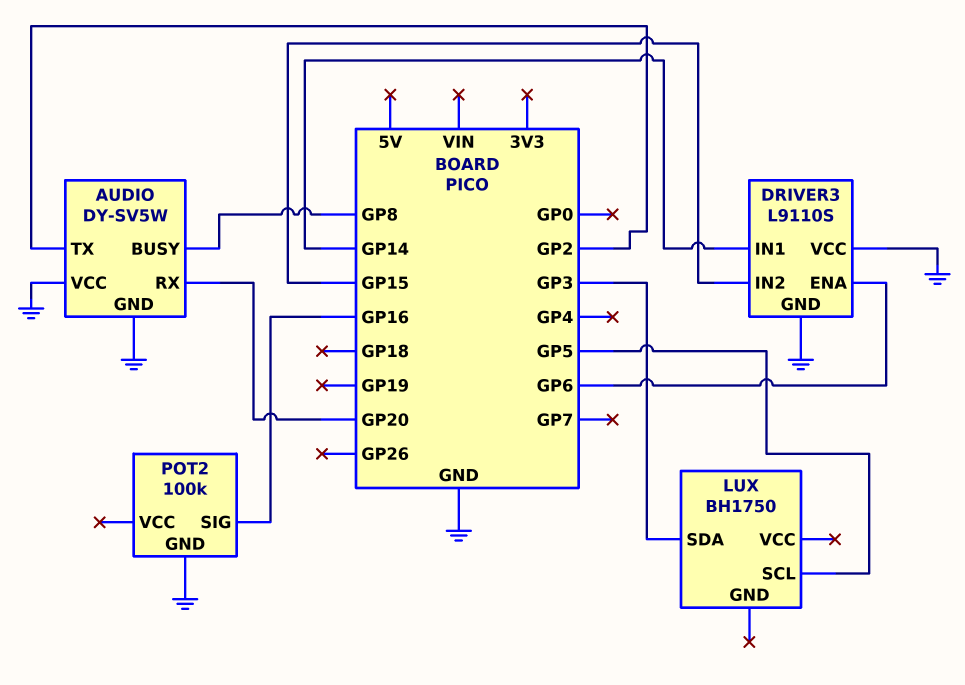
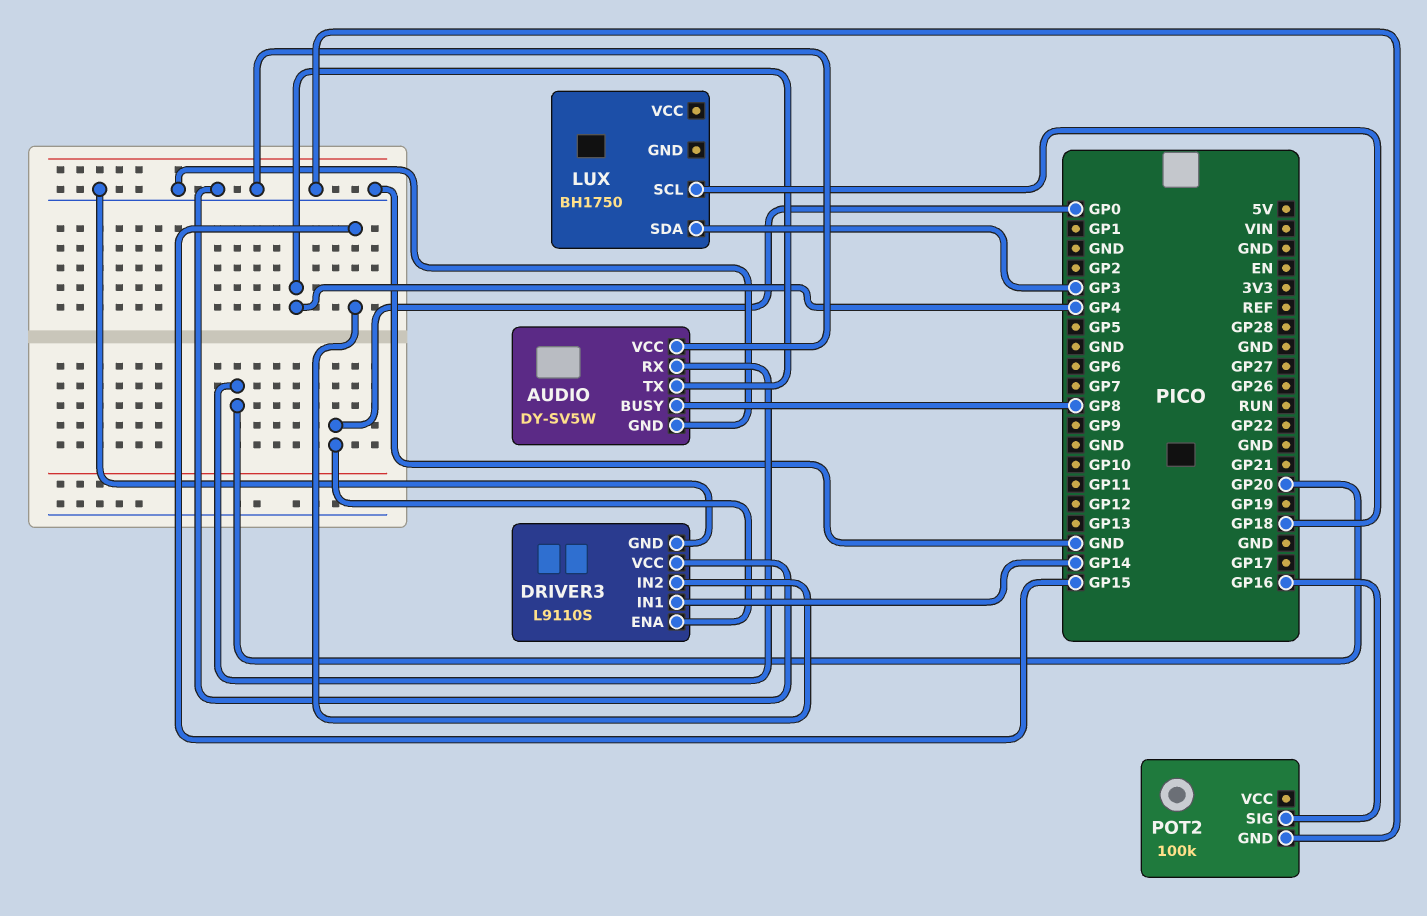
AUDIO pin TX: GP2 -> GP4
DRIVER3 pin ENA: GP6 -> GP0
LUX pin SCL: GP5 -> GP18

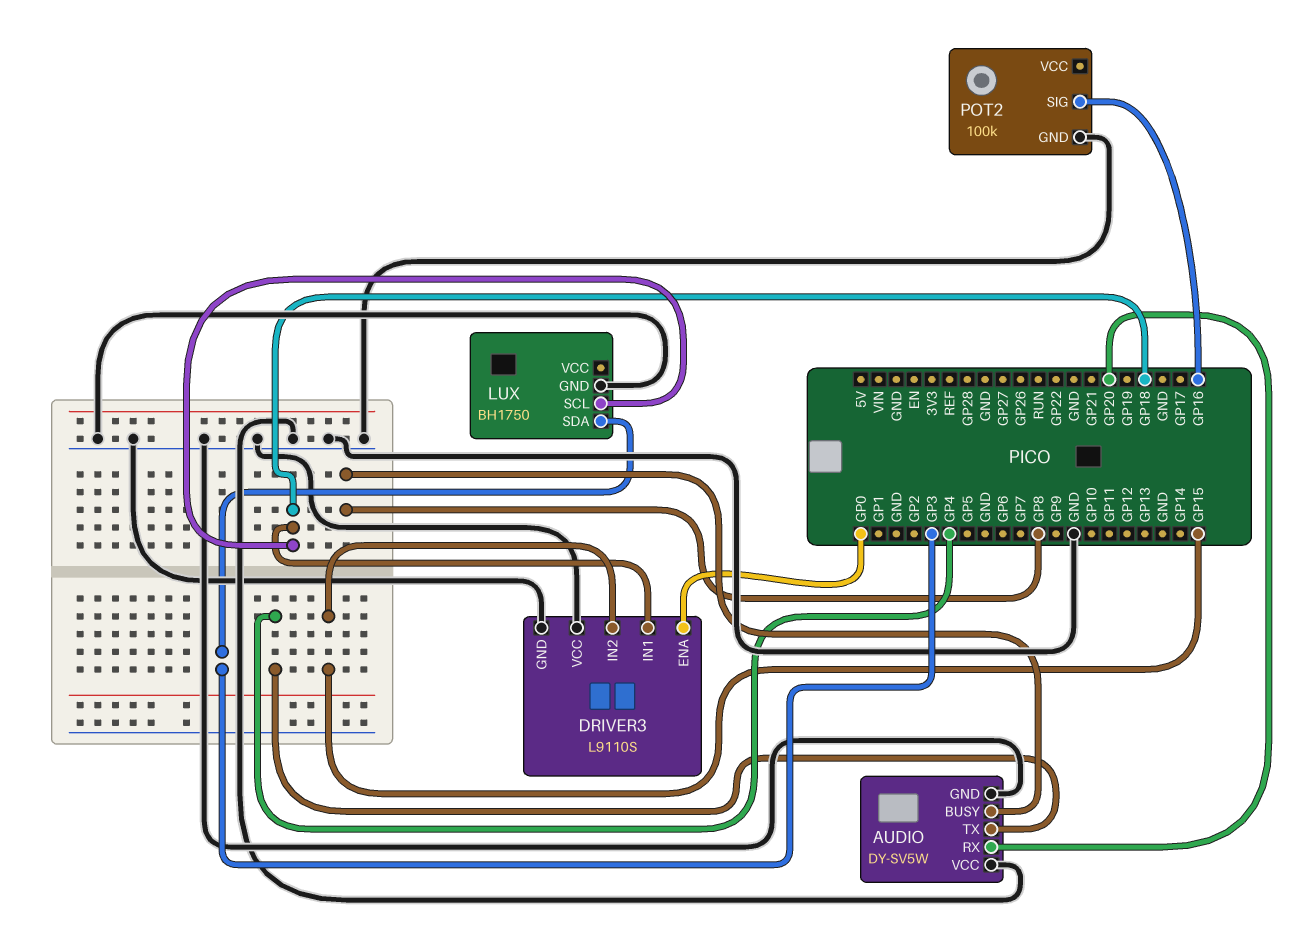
DRIVER3 pin IN1: GP14 -> GP18
LUX pin GND: none -> GND

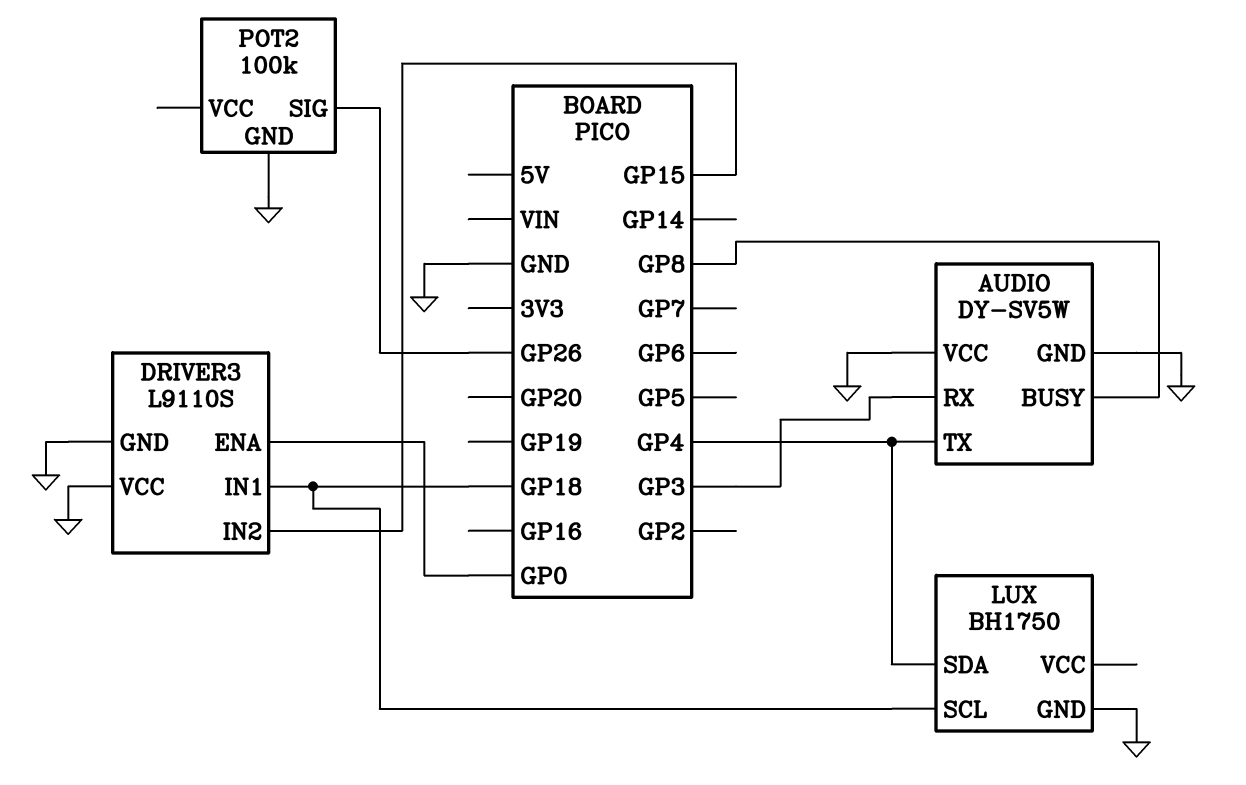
AUDIO pin RX: GP20 -> GP3
LUX pin SDA: GP3 -> GP4
POT2 pin SIG: GP16 -> GP26

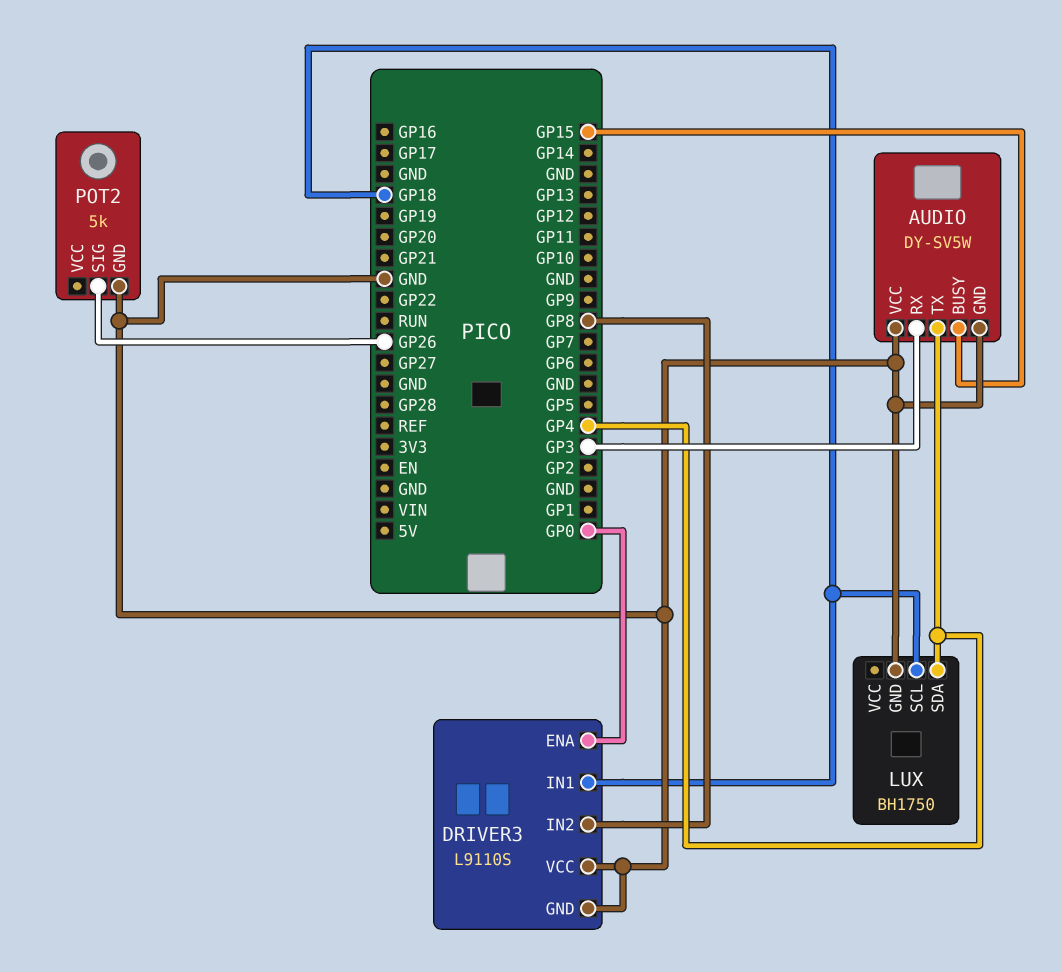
AUDIO pin BUSY: GP8 -> GP15
DRIVER3 pin IN2: GP15 -> GP8
POT2: 100k -> 5k

